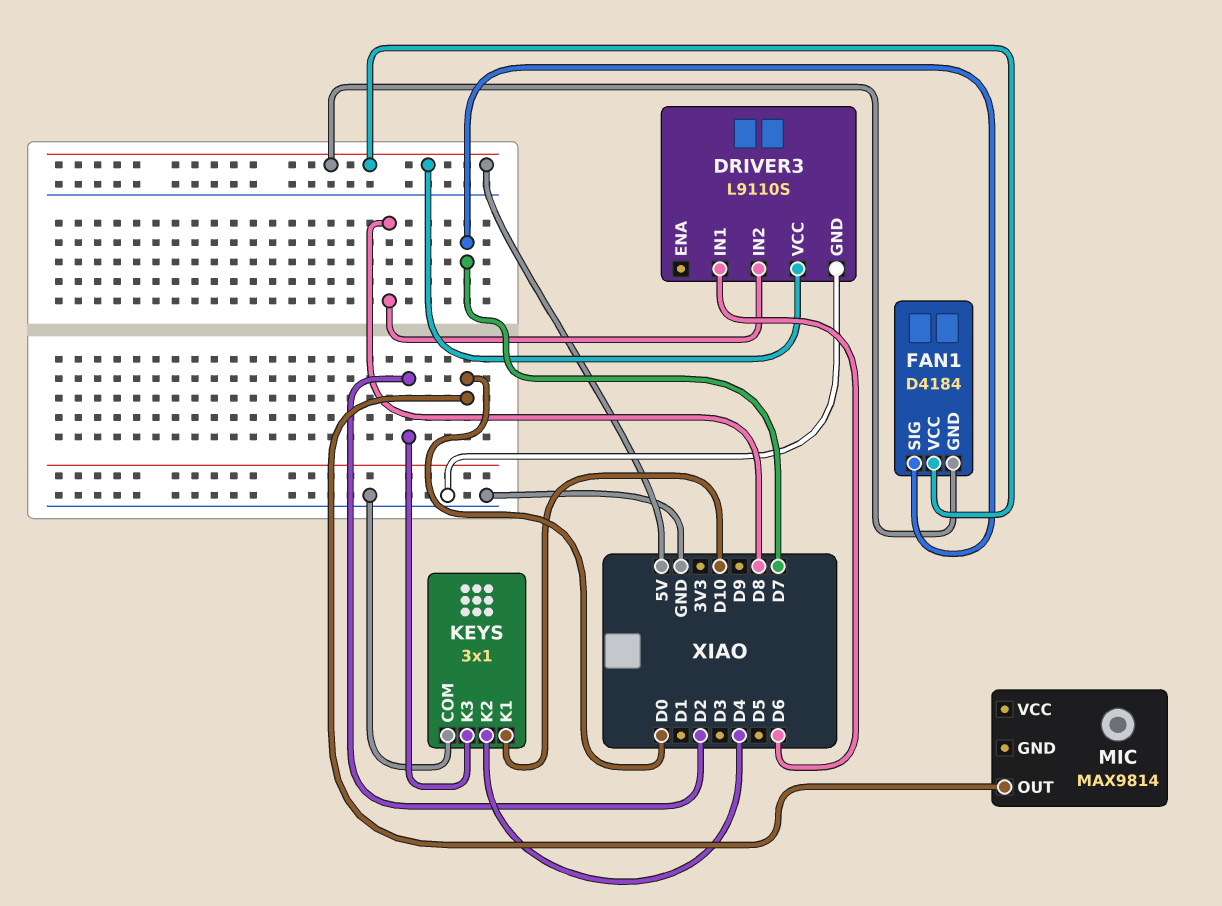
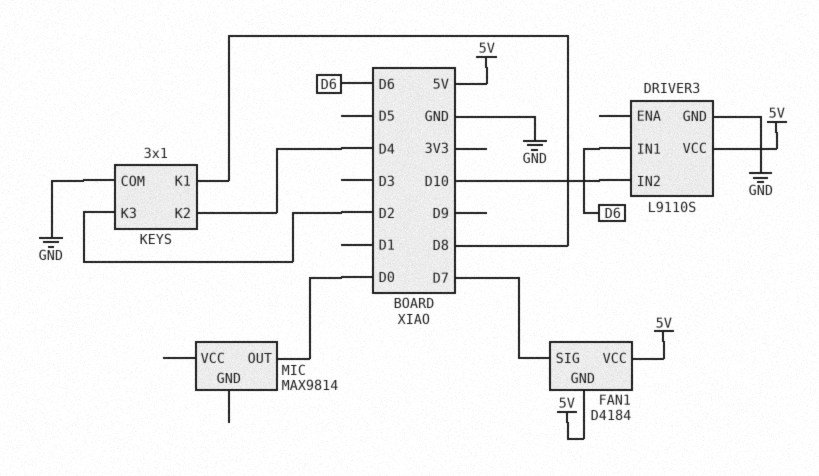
DRIVER3 pin IN2: D8 -> D10
KEYS pin K1: D10 -> D8

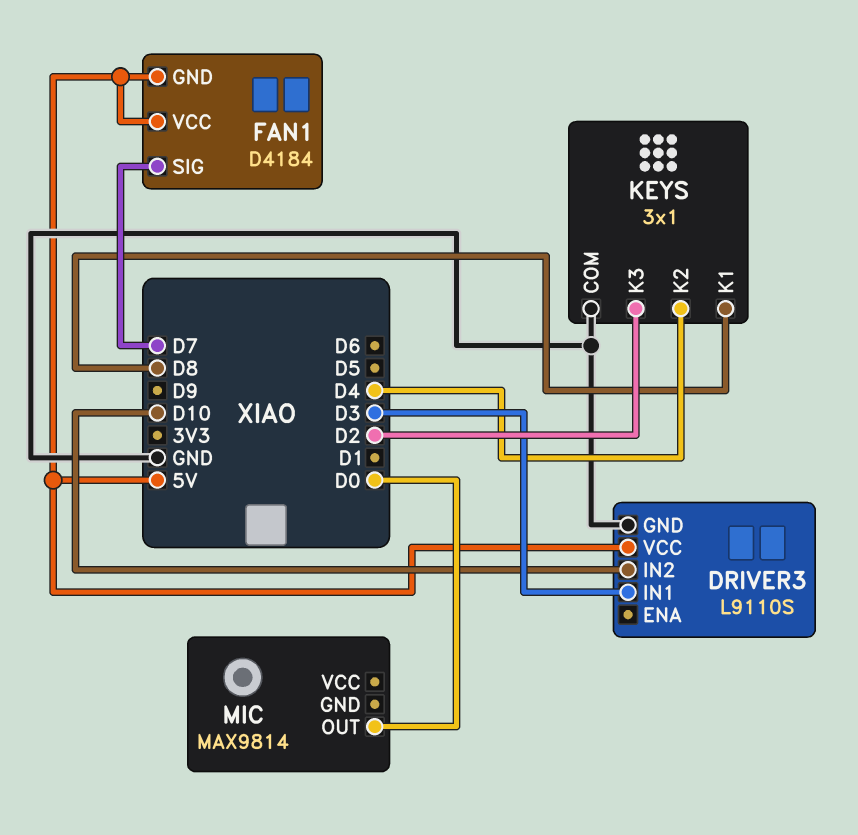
DRIVER3 pin IN1: D6 -> D3

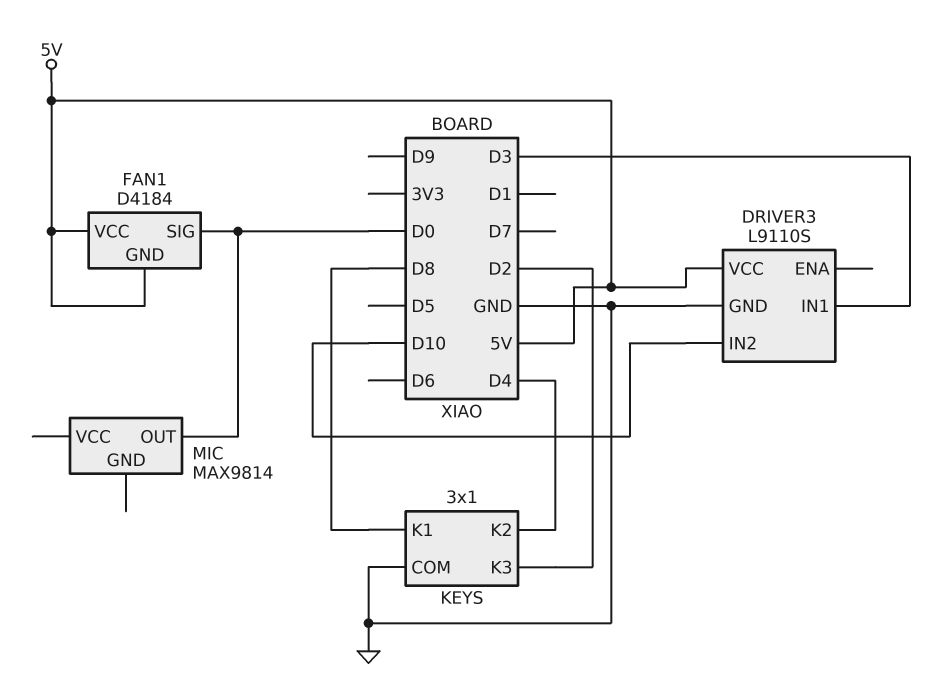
FAN1 pin SIG: D7 -> D0

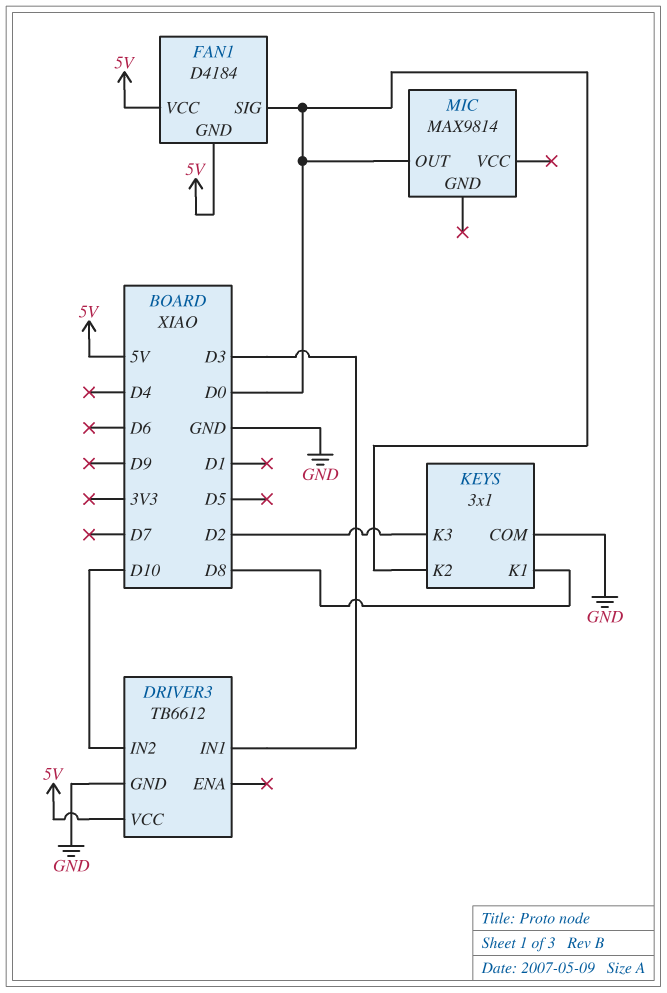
DRIVER3: L9110S -> TB6612
KEYS pin K2: D4 -> D0

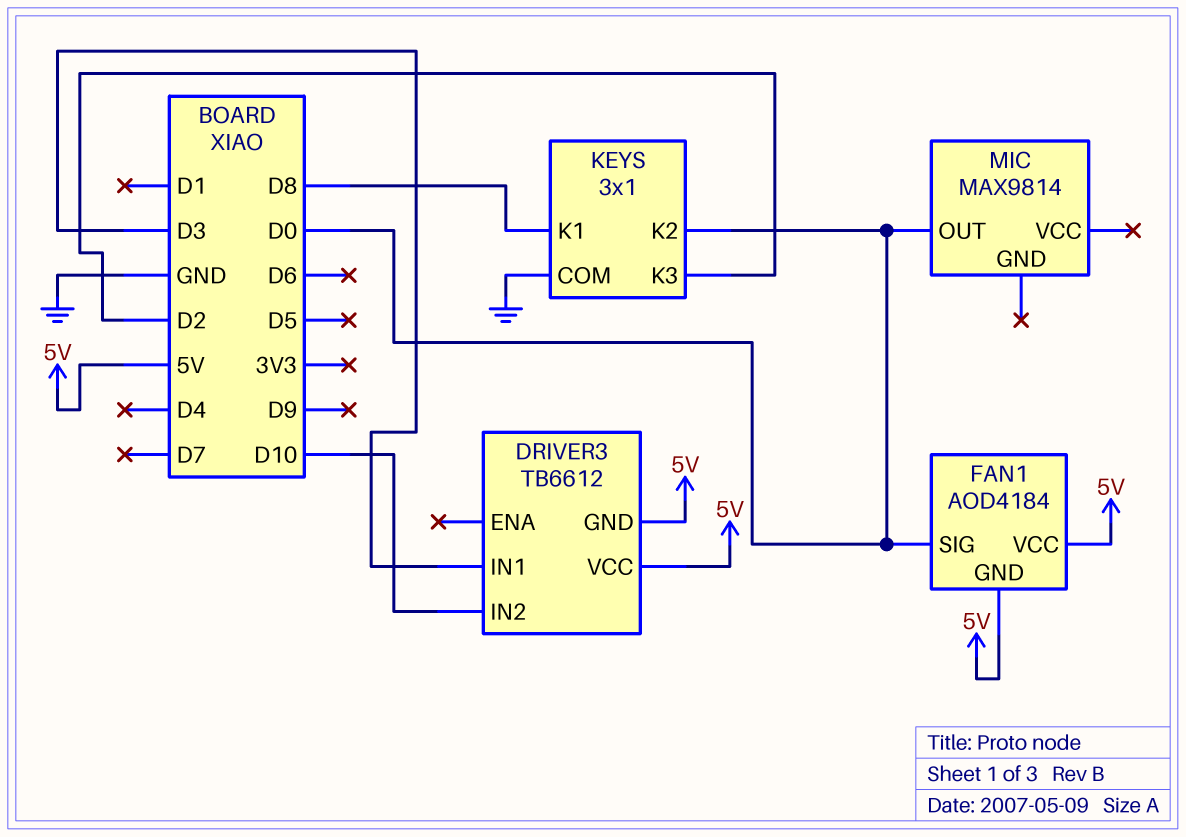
DRIVER3 pin GND: GND -> 5V
FAN1: D4184 -> AOD4184

